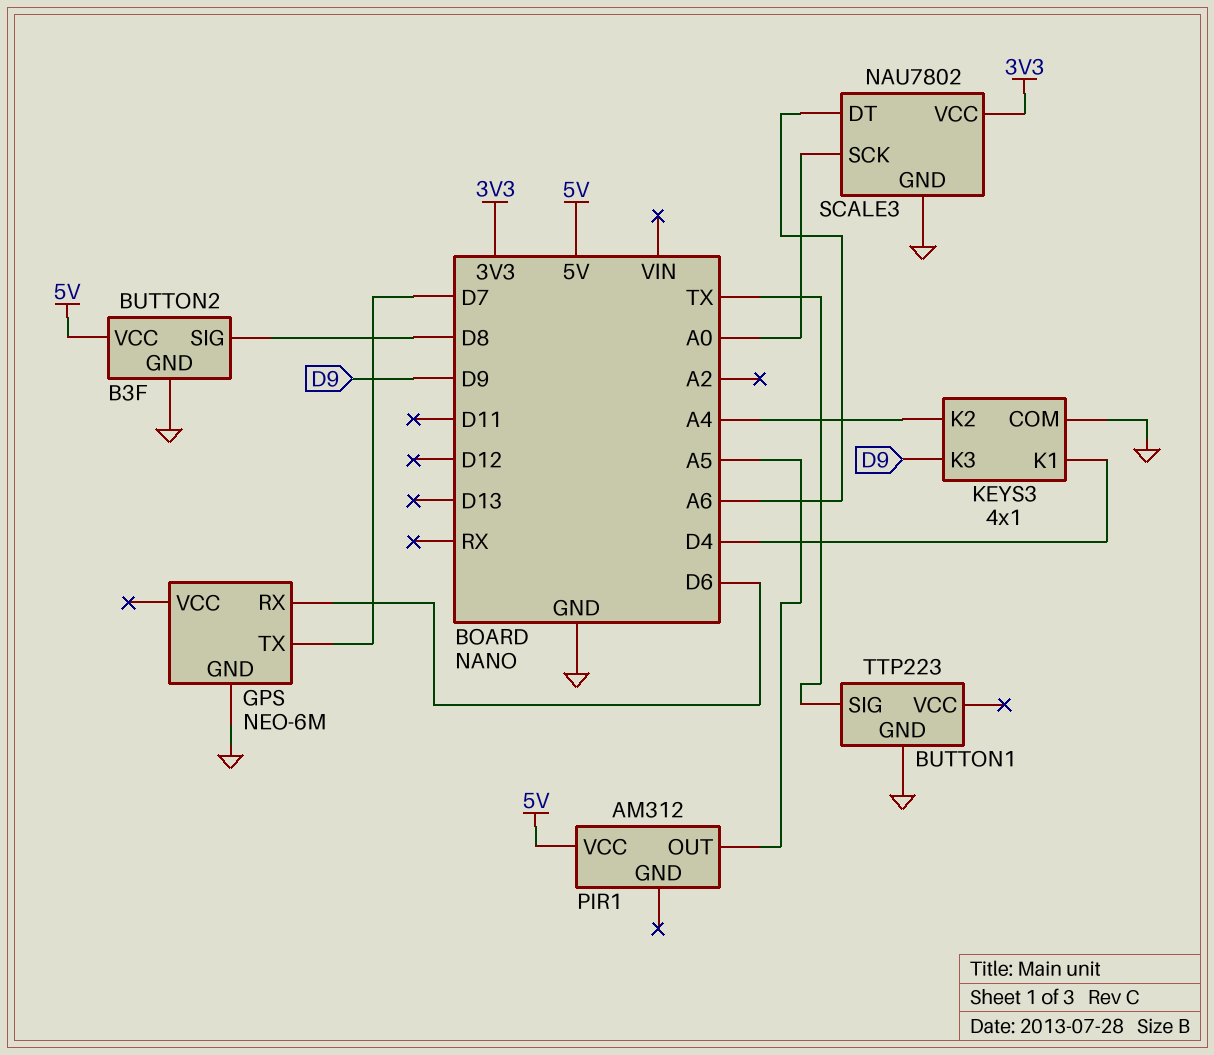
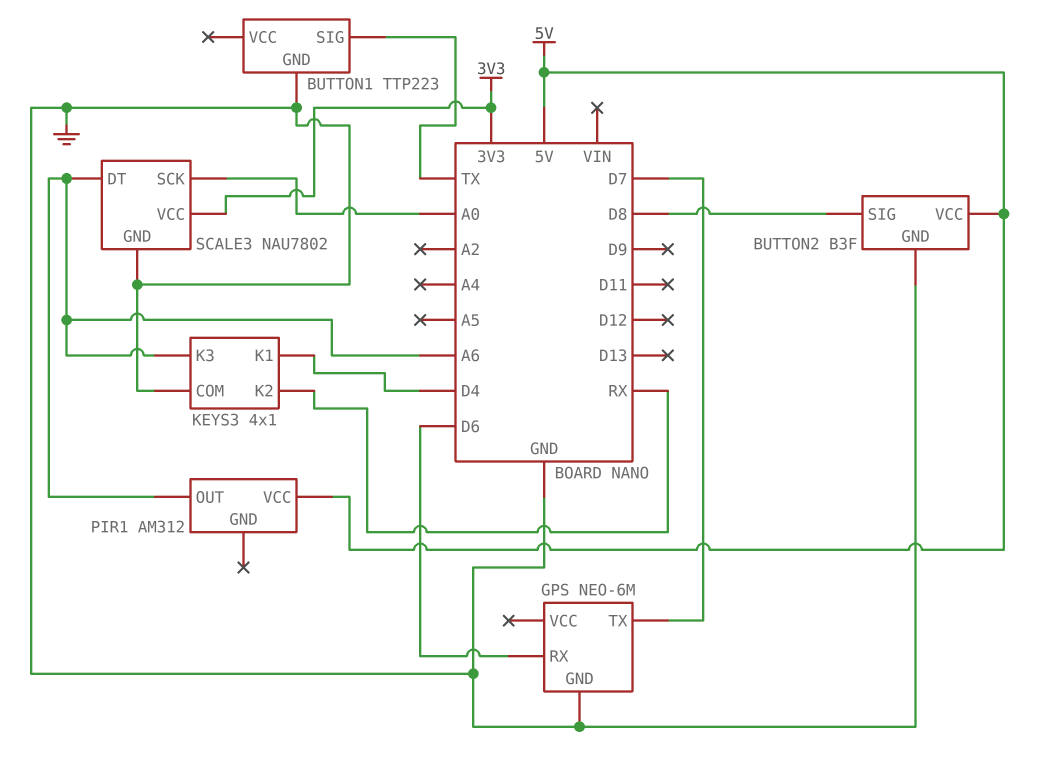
KEYS3 pin K2: A4 -> RX
KEYS3 pin K3: D9 -> A6
PIR1 pin OUT: A5 -> A6

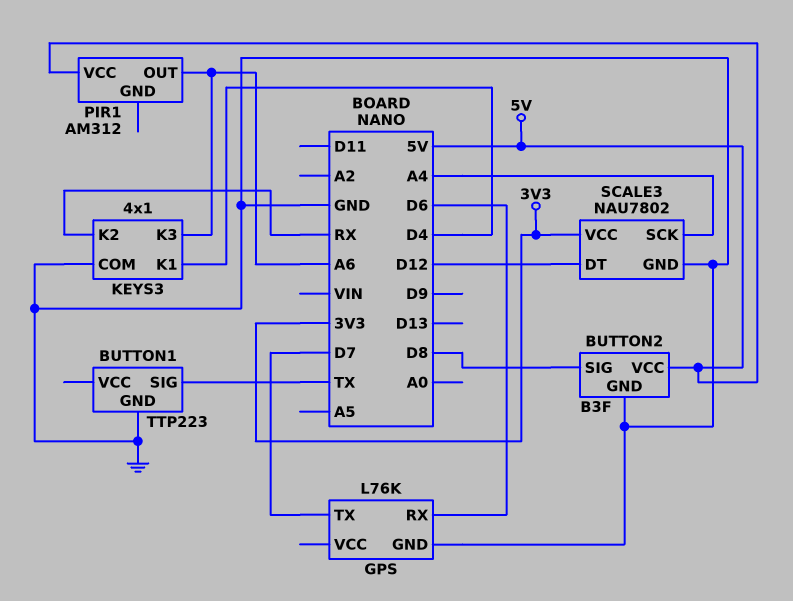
GPS: NEO-6M -> L76K
SCALE3 pin DT: A6 -> D12
SCALE3 pin SCK: A0 -> A4

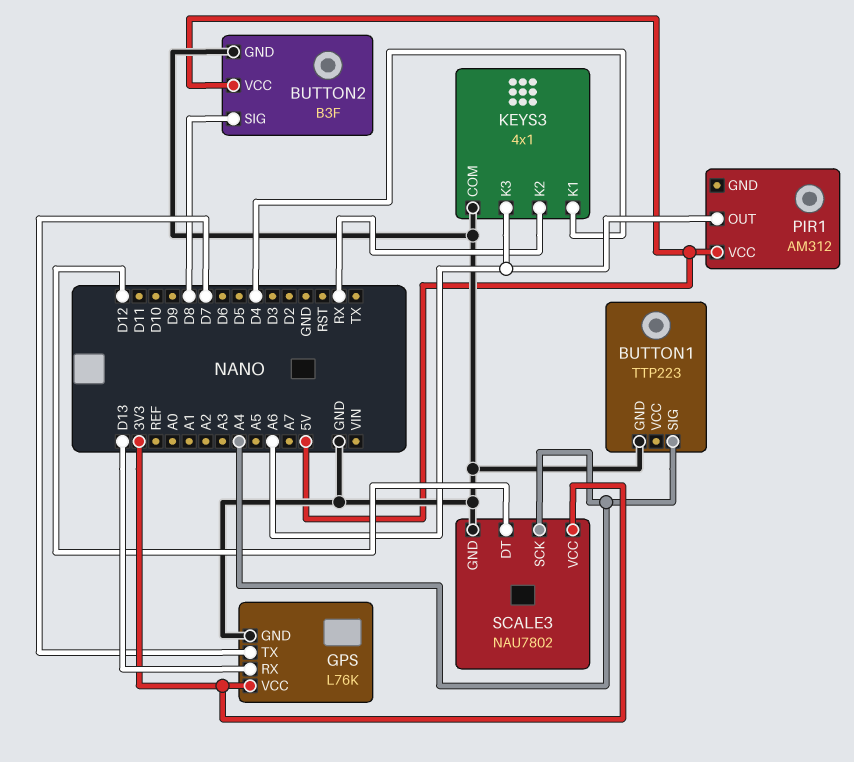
BUTTON1 pin SIG: TX -> A4
GPS pin RX: D6 -> D13
GPS pin VCC: none -> 3V3

